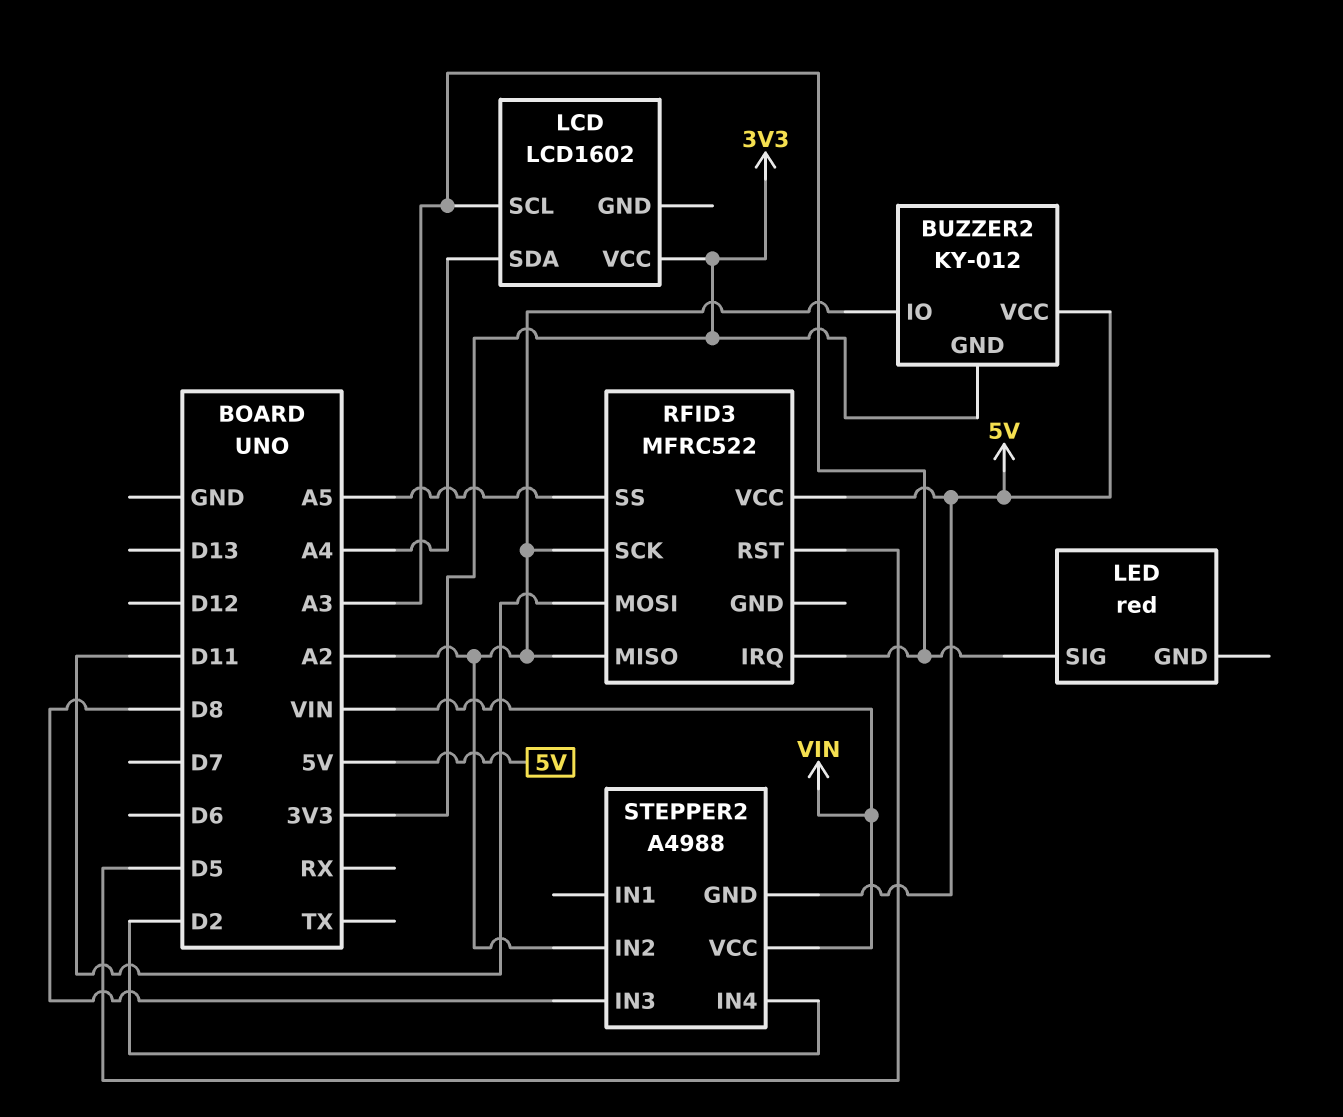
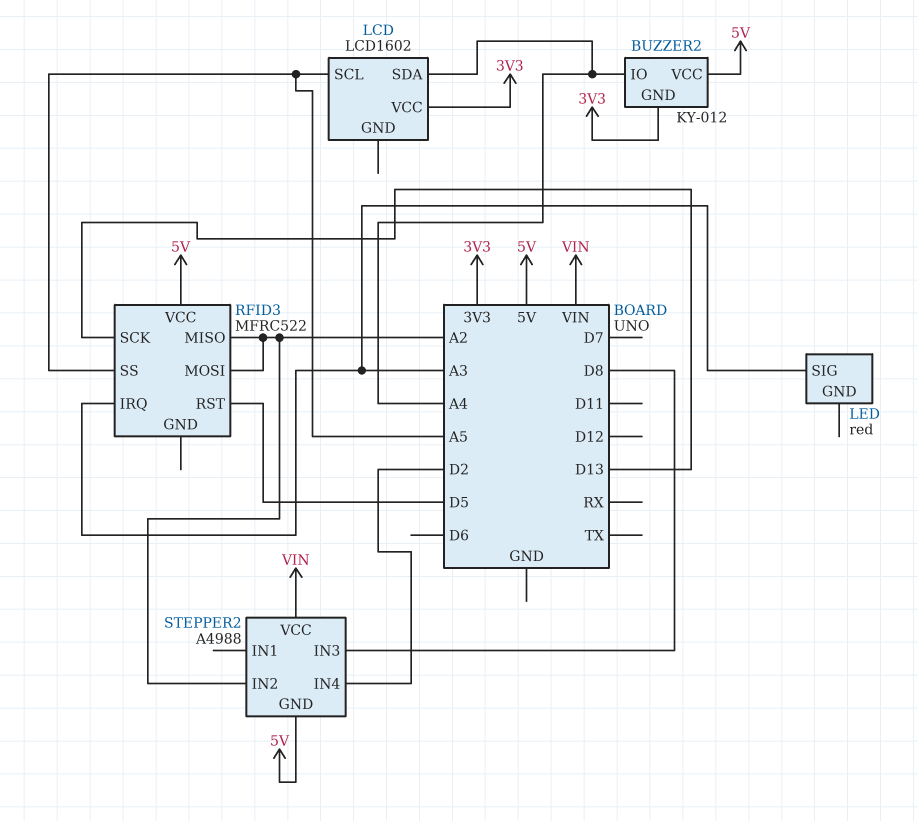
BUZZER2 pin IO: A2 -> A4
LCD pin SCL: A3 -> A5
RFID3 pin MOSI: D11 -> A2
RFID3 pin SCK: A2 -> D13

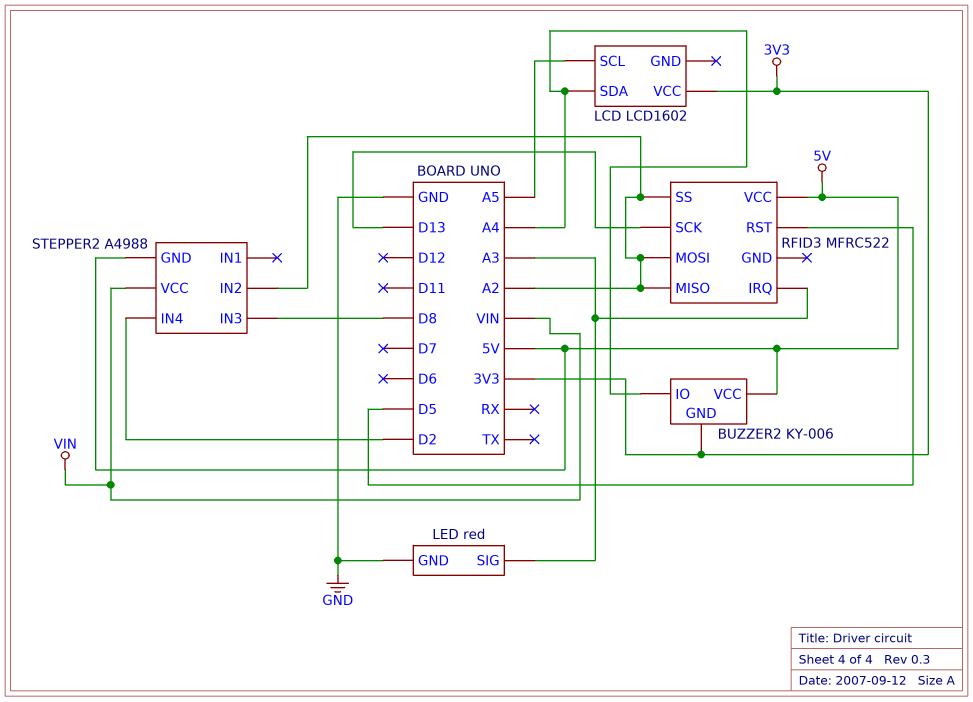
BUZZER2: KY-012 -> KY-006
LED pin GND: none -> GND
RFID3 pin SS: A5 -> A2

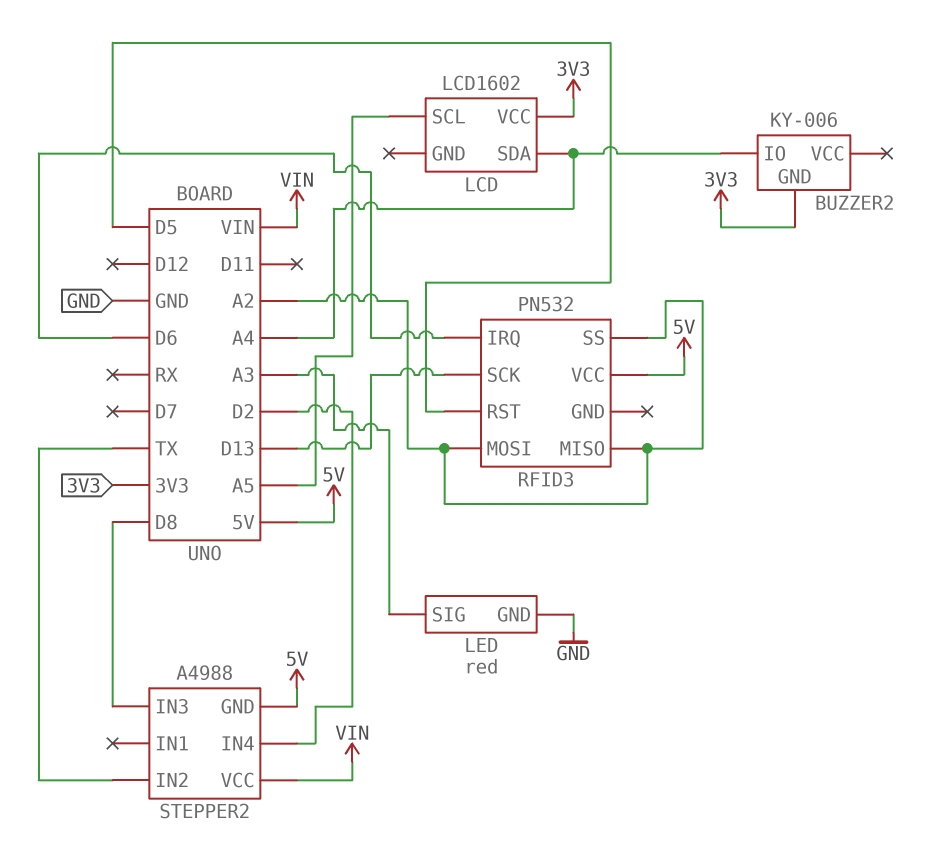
BUZZER2 pin VCC: 5V -> none
RFID3: MFRC522 -> PN532
RFID3 pin IRQ: A3 -> D6
STEPPER2 pin IN2: A2 -> TX

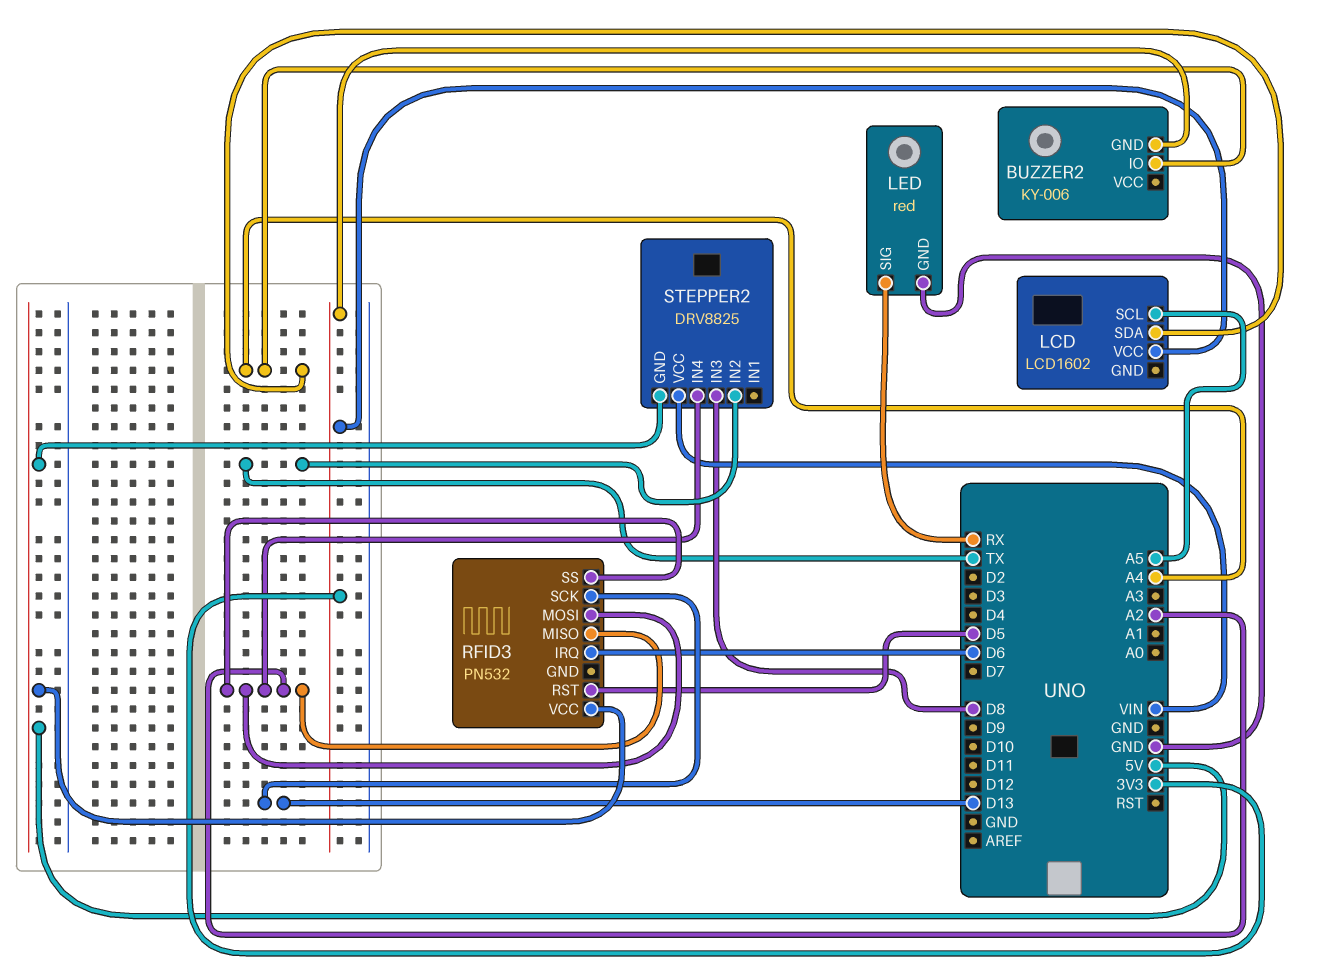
LED pin SIG: A3 -> RX
STEPPER2: A4988 -> DRV8825
STEPPER2 pin IN4: D2 -> A2

